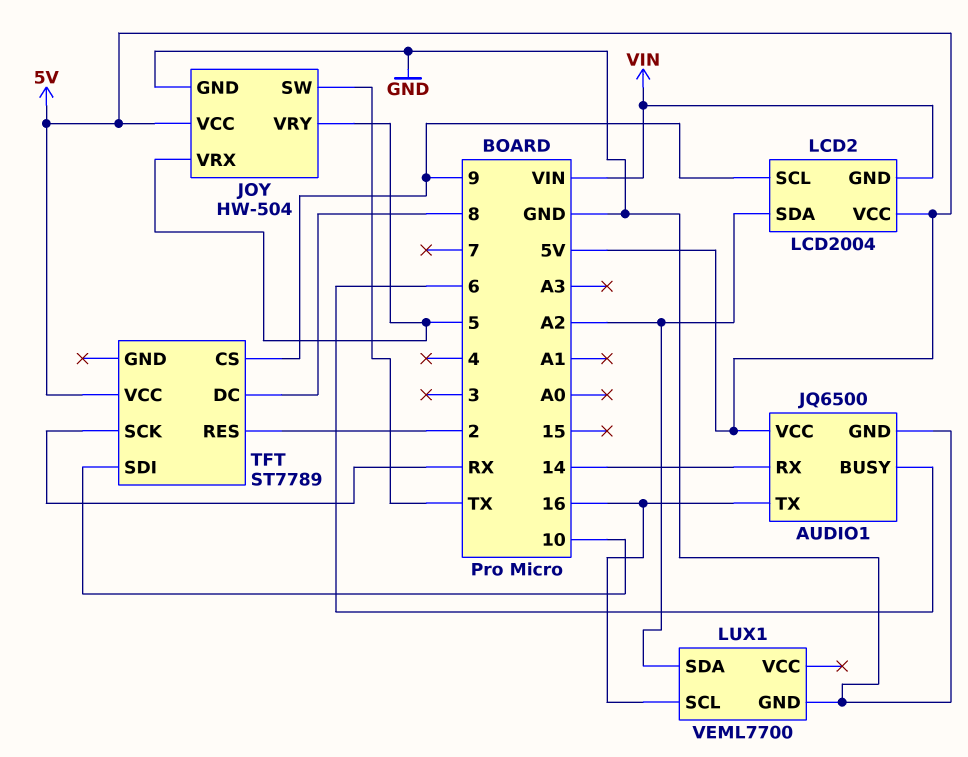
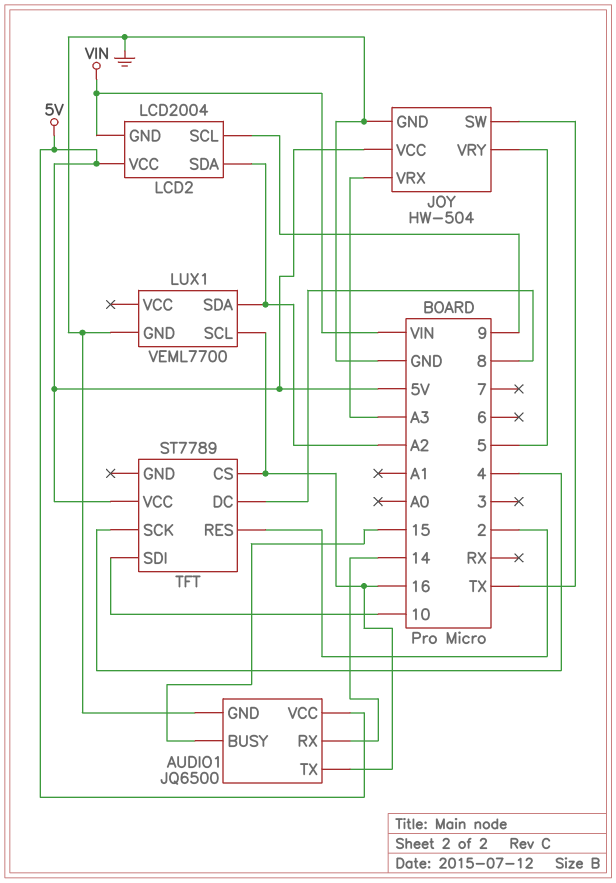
AUDIO1 pin BUSY: 6 -> 15
JOY pin VRX: 5 -> A3
TFT pin CS: 9 -> 16
TFT pin SCK: RX -> 4

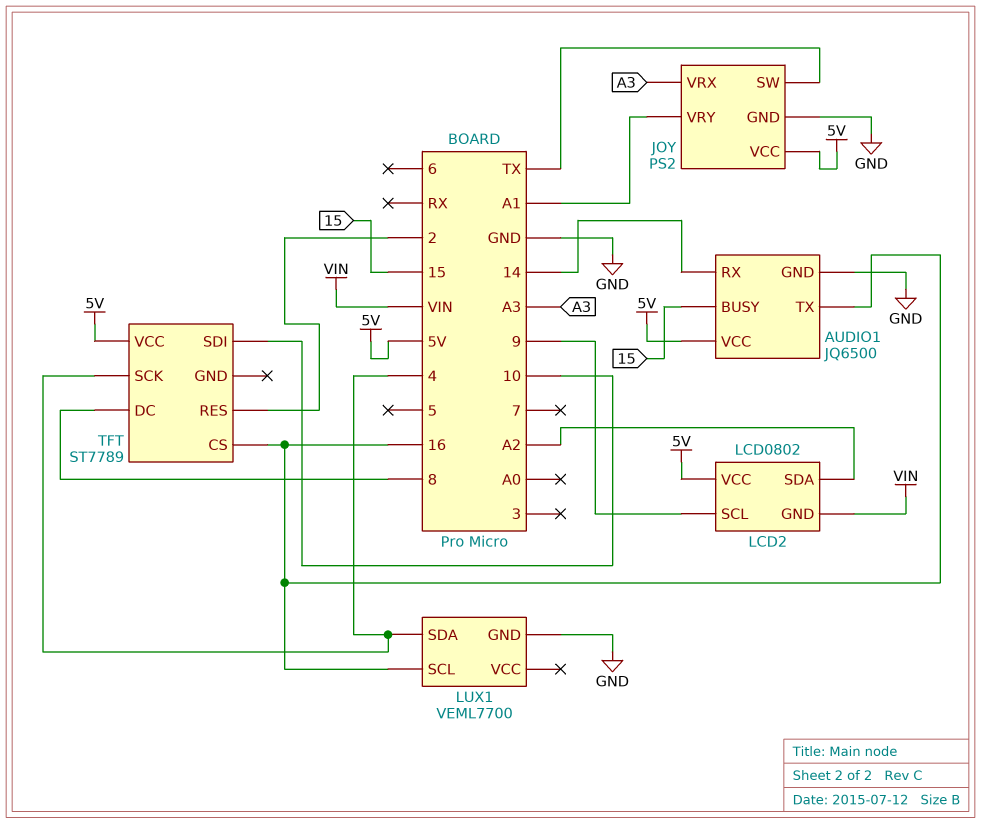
JOY: HW-504 -> PS2
JOY pin VRY: 5 -> A1
LCD2: LCD2004 -> LCD0802
LUX1 pin SDA: A2 -> 4

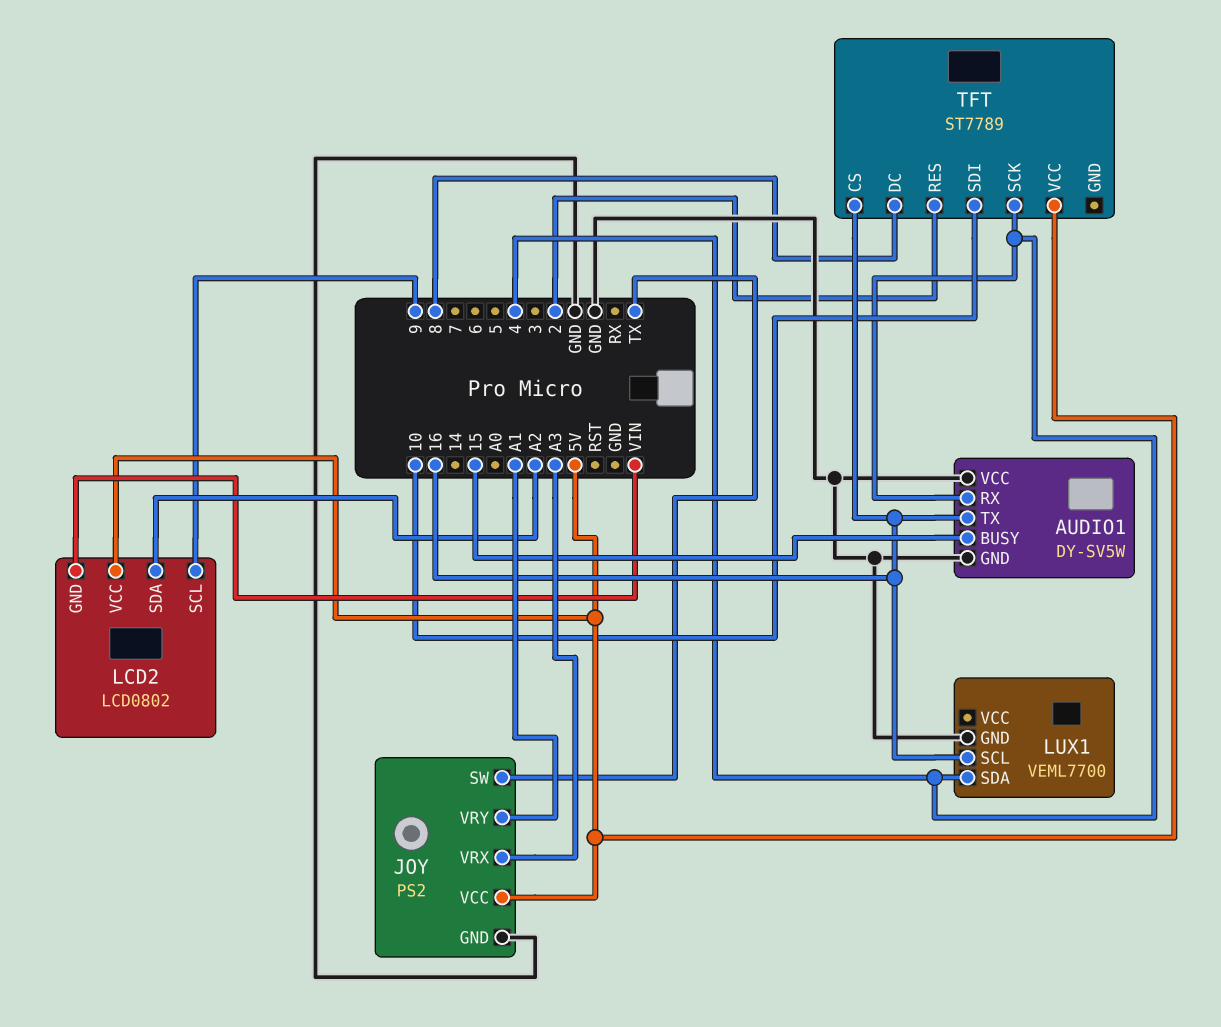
AUDIO1: JQ6500 -> DY-SV5W
AUDIO1 pin RX: 14 -> 4
AUDIO1 pin VCC: 5V -> GND

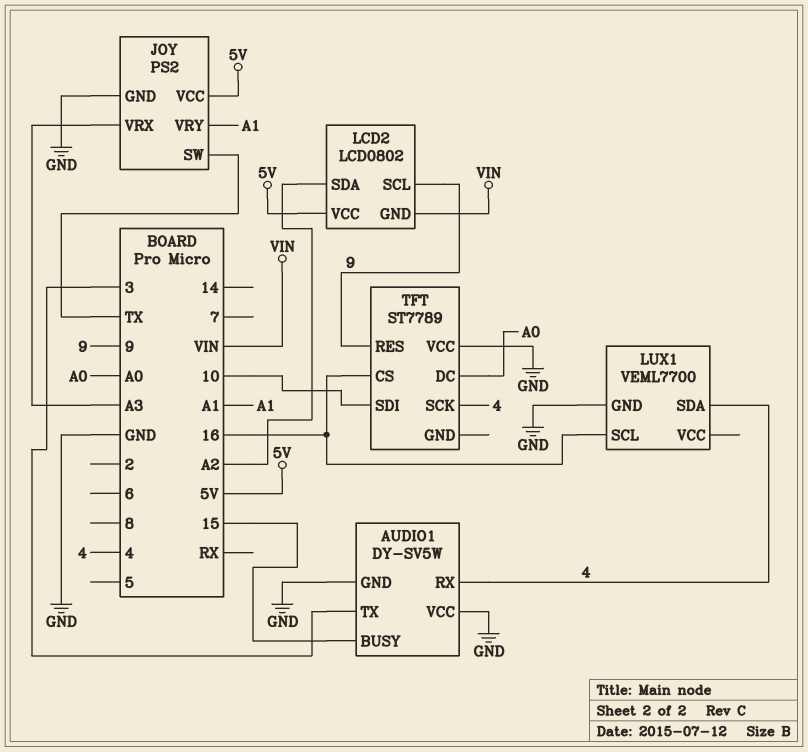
AUDIO1 pin TX: 16 -> 3
TFT pin DC: 8 -> A0
TFT pin RES: 2 -> 9
TFT pin VCC: 5V -> GND

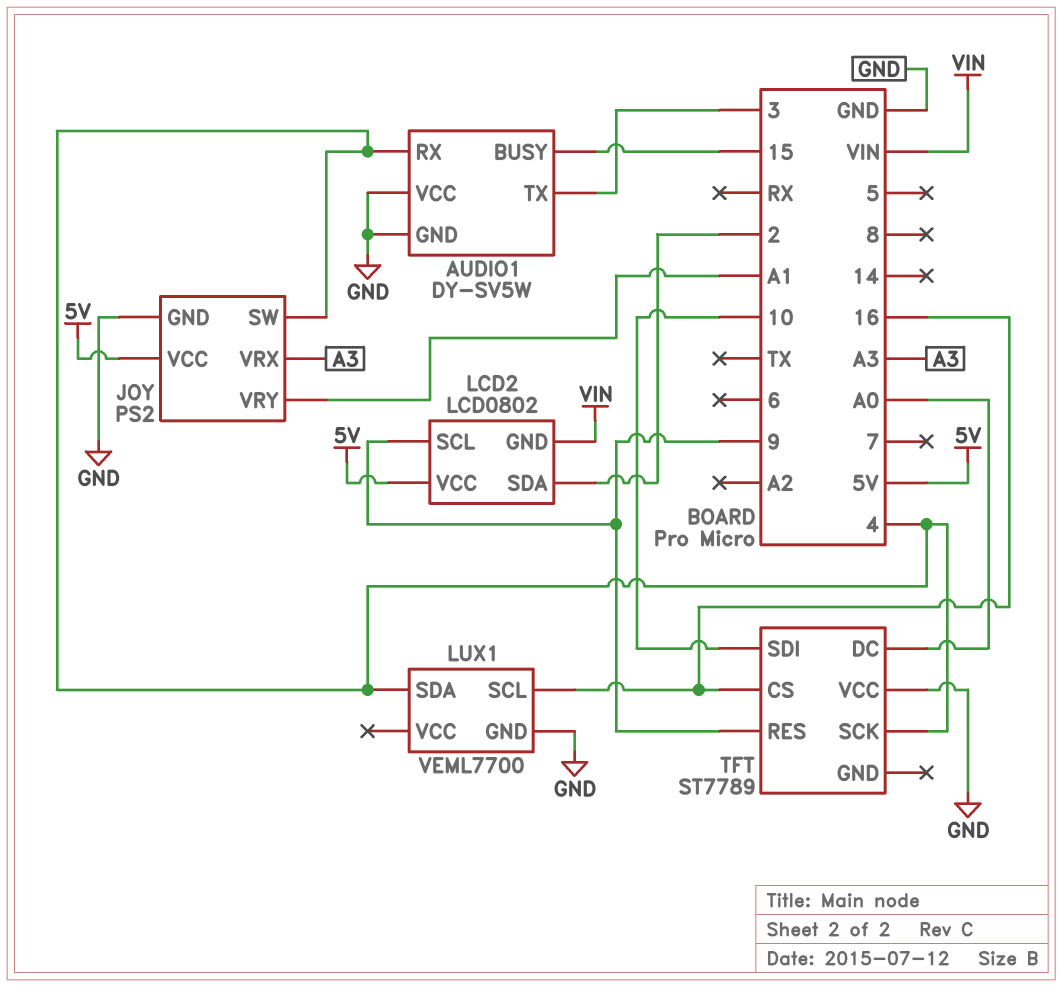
JOY pin SW: TX -> 4
LCD2 pin SDA: A2 -> 2

